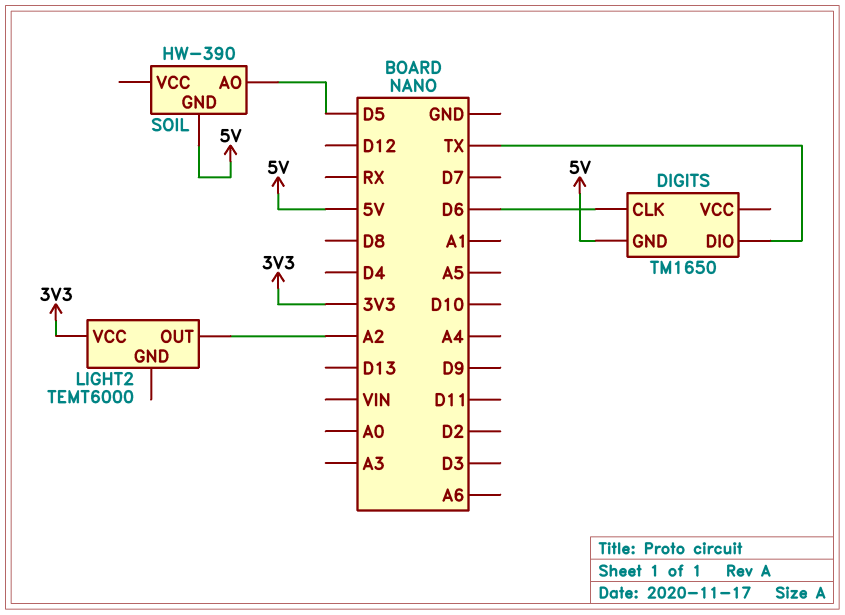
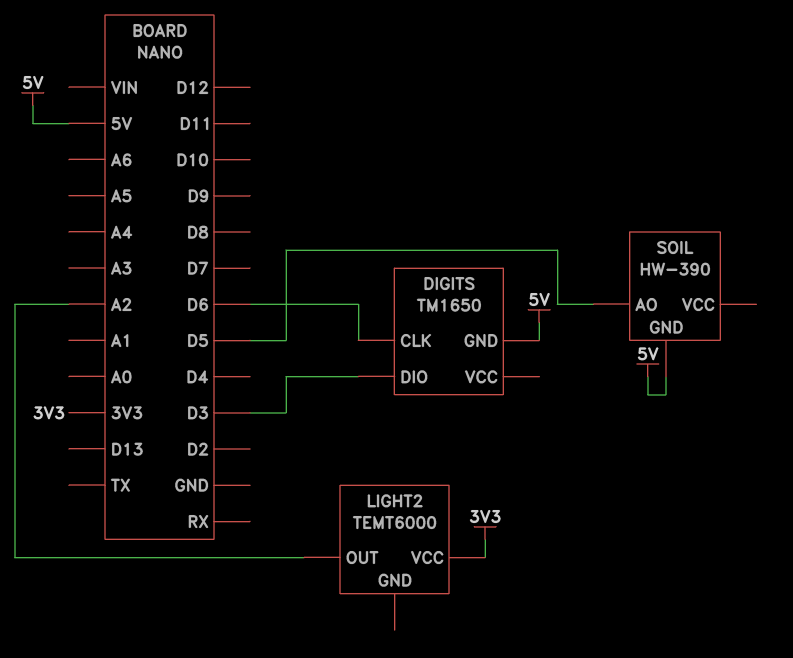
DIGITS pin DIO: TX -> D3

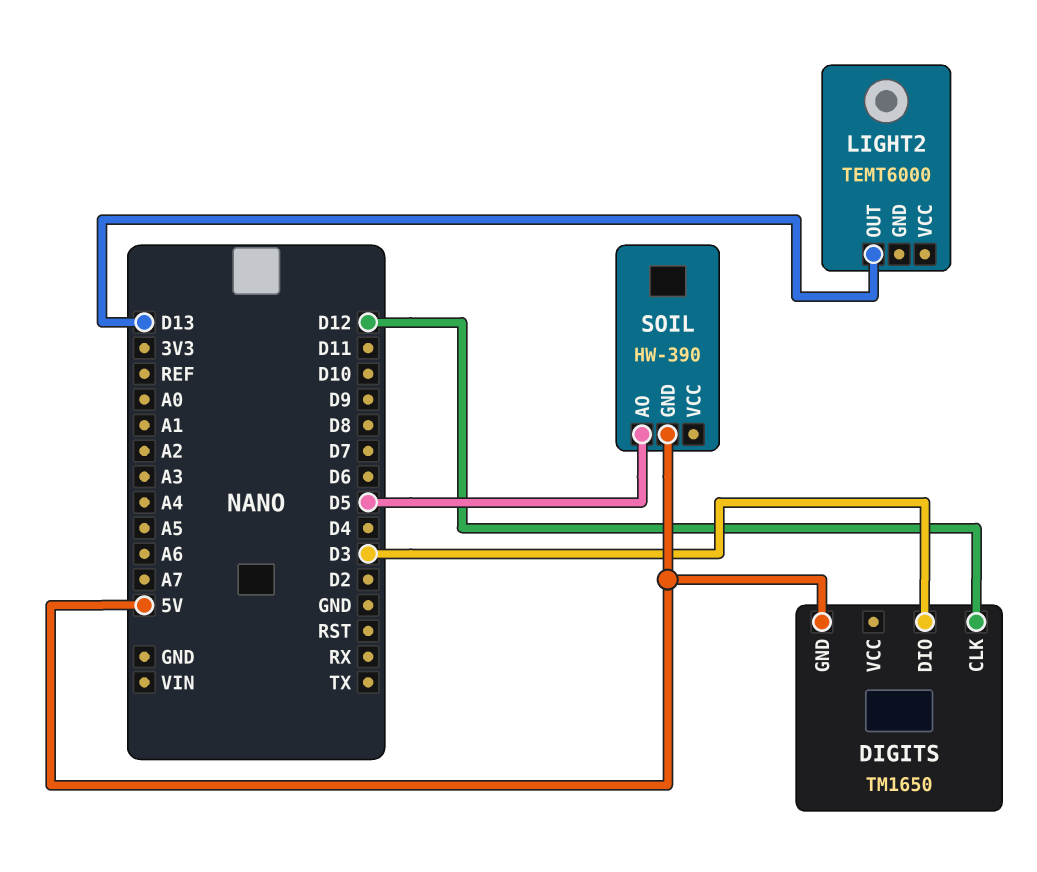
DIGITS pin CLK: D6 -> D12
LIGHT2 pin OUT: A2 -> D13
LIGHT2 pin VCC: 3V3 -> none

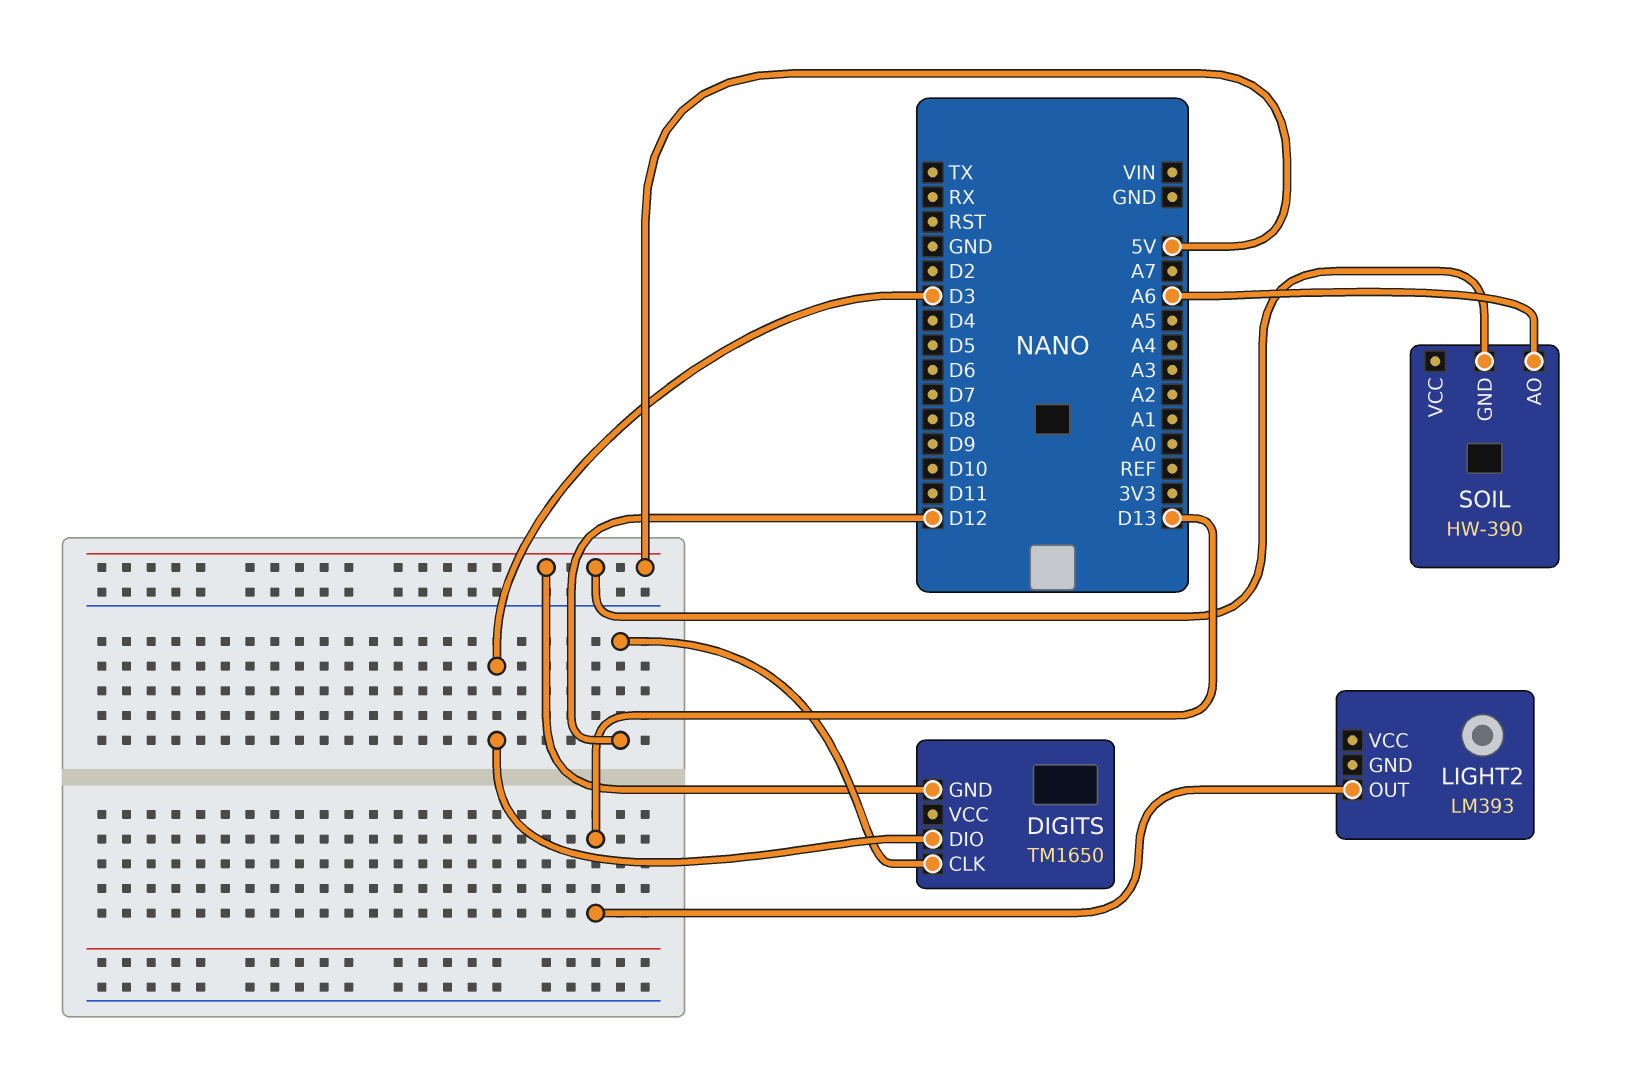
LIGHT2: TEMT6000 -> LM393
SOIL pin AO: D5 -> A6

